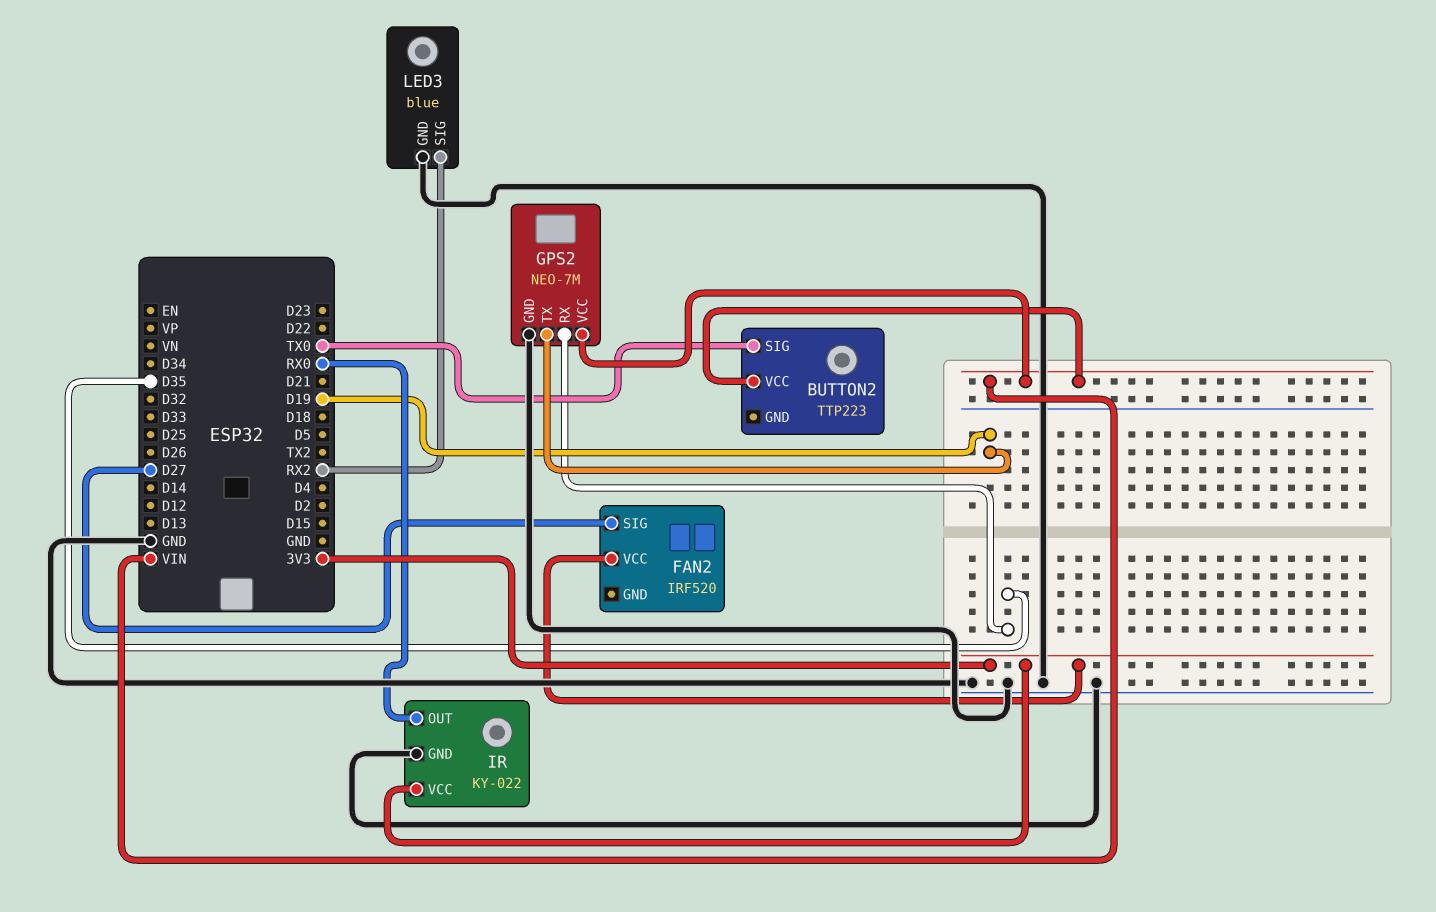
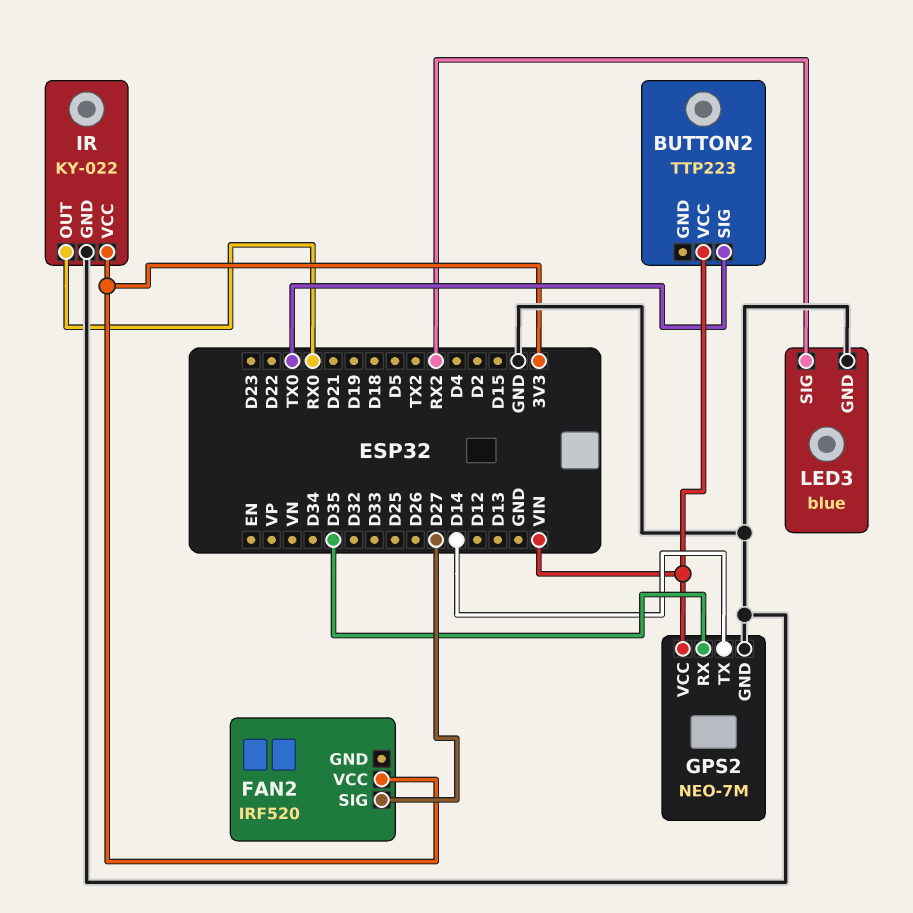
GPS2 pin TX: D19 -> D14

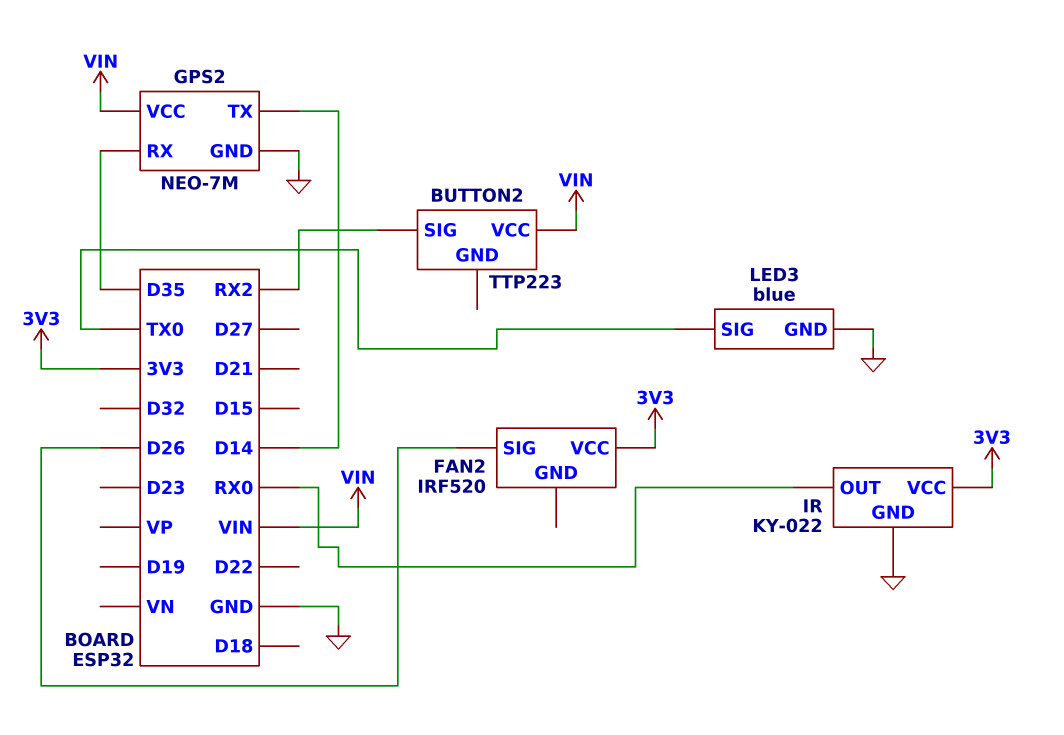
BUTTON2 pin SIG: TX0 -> RX2
FAN2 pin SIG: D27 -> D26
LED3 pin SIG: RX2 -> TX0

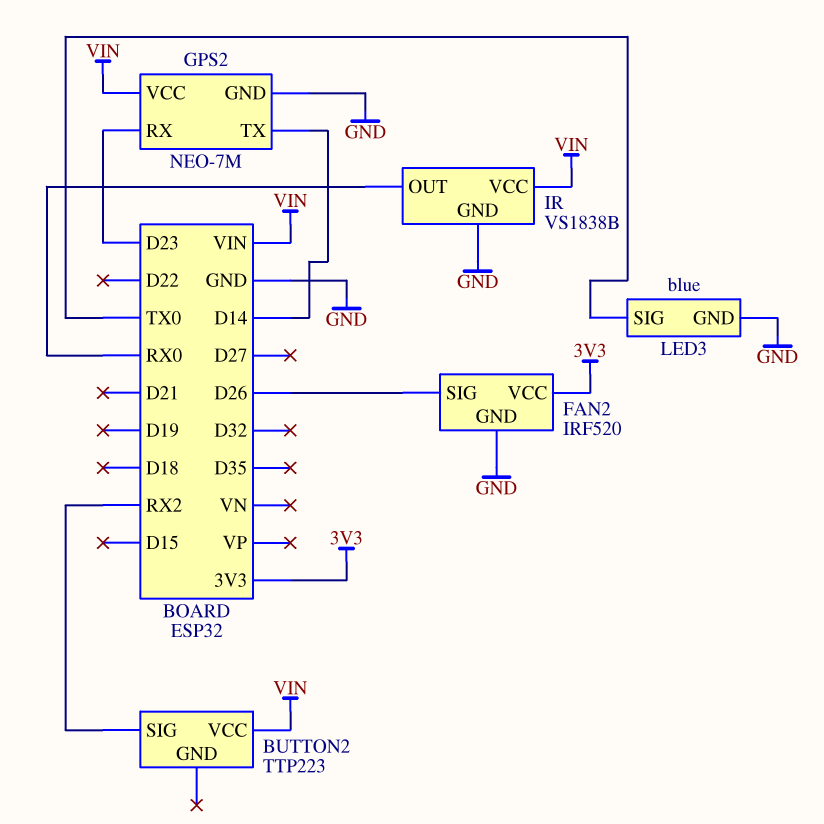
FAN2 pin GND: none -> GND
GPS2 pin RX: D35 -> D23
IR: KY-022 -> VS1838B
IR pin VCC: 3V3 -> VIN

